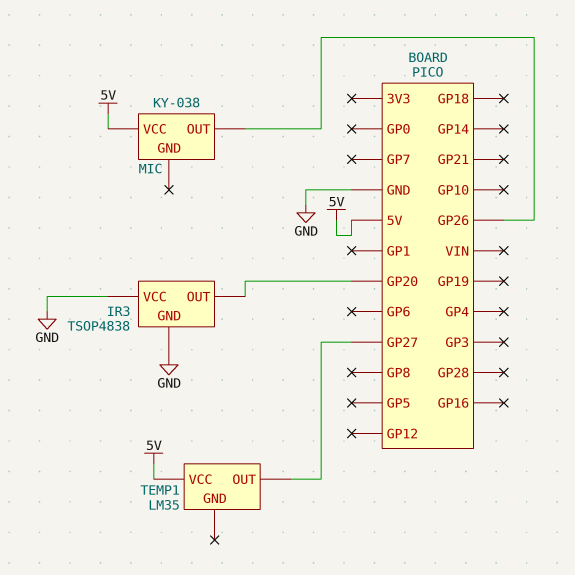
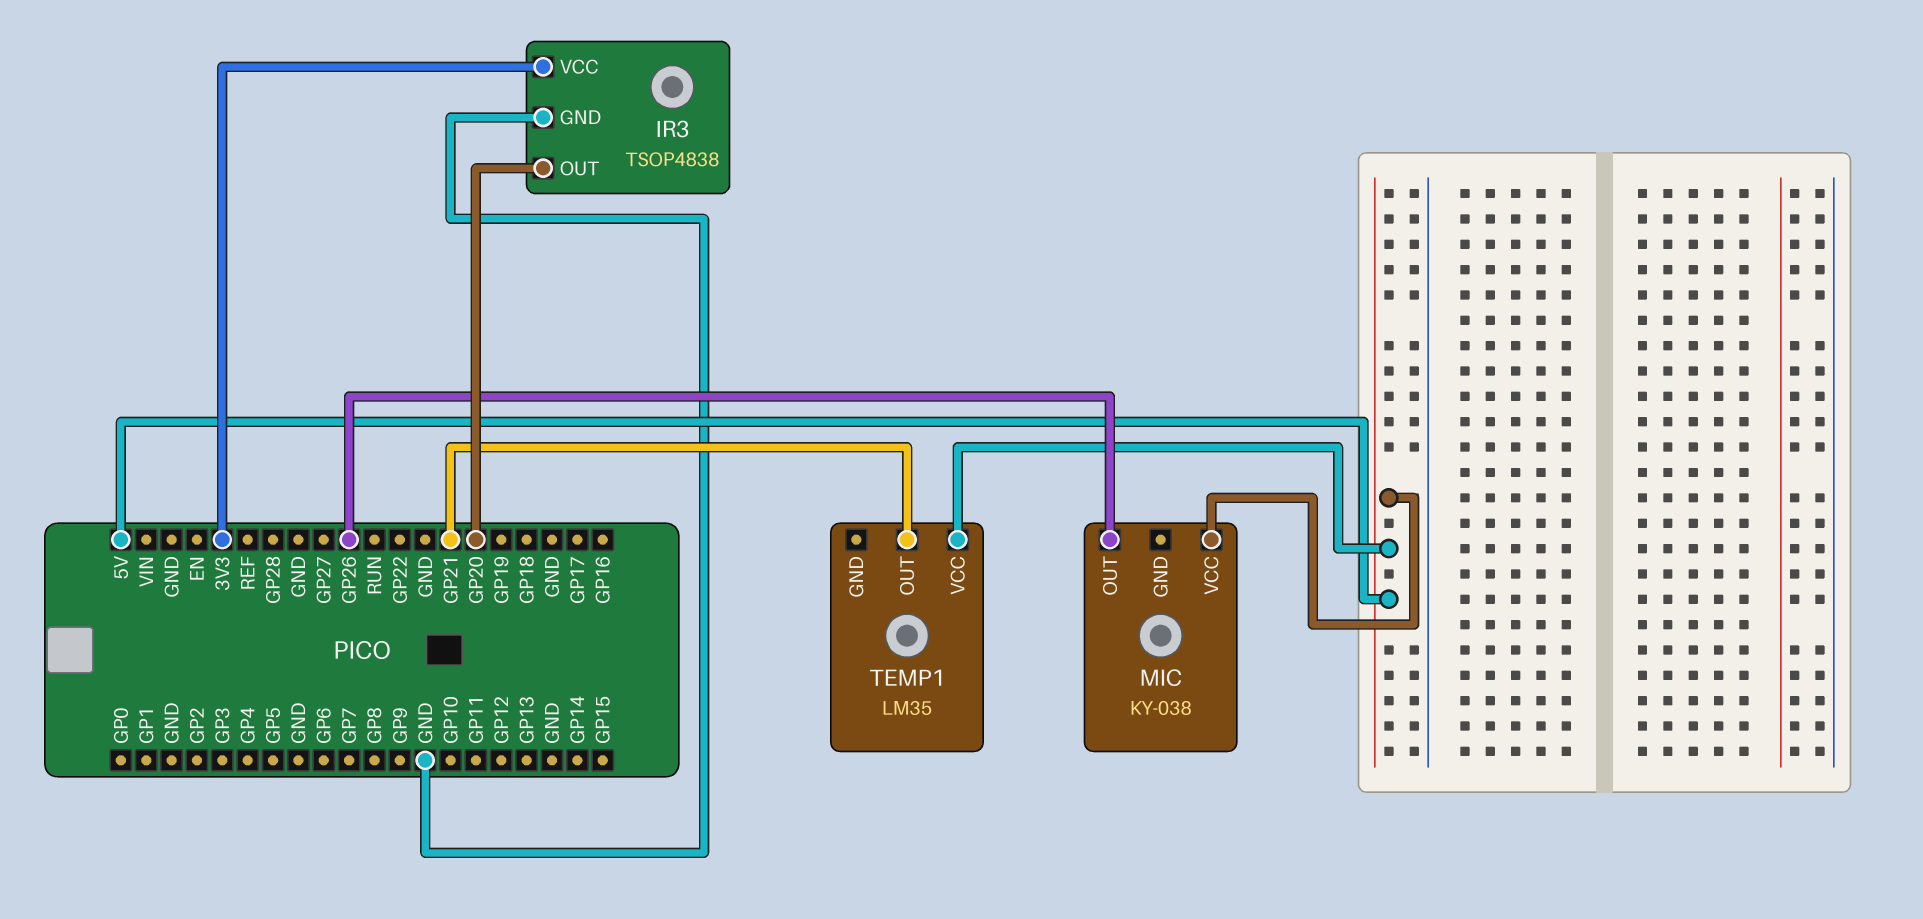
IR3 pin VCC: GND -> 3V3
TEMP1 pin OUT: GP27 -> GP21

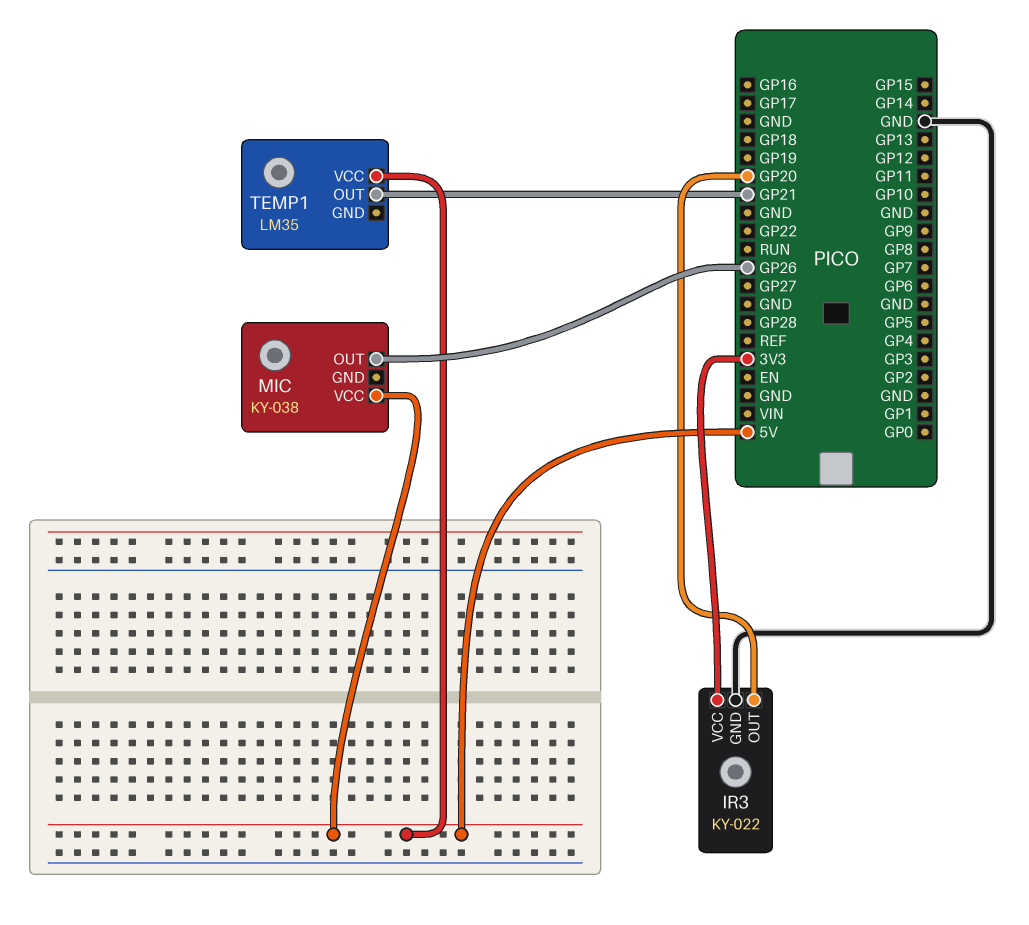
IR3: TSOP4838 -> KY-022

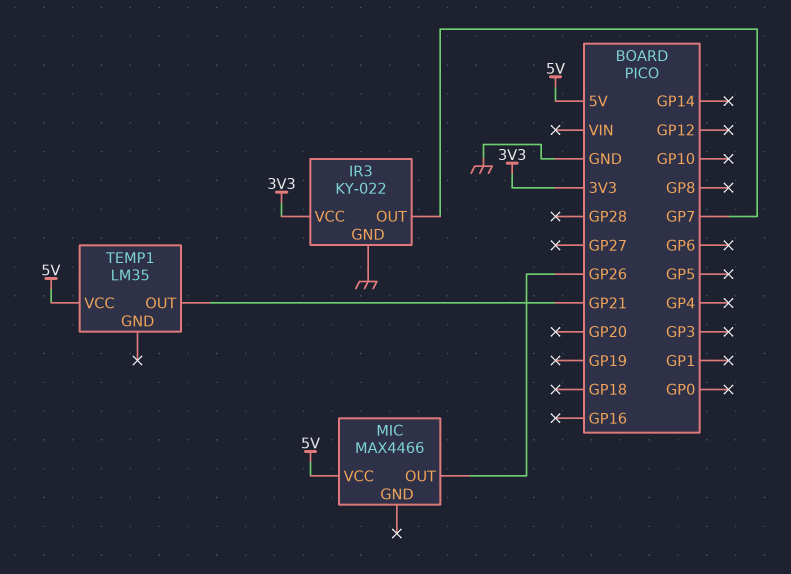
IR3 pin OUT: GP20 -> GP7
MIC: KY-038 -> MAX4466

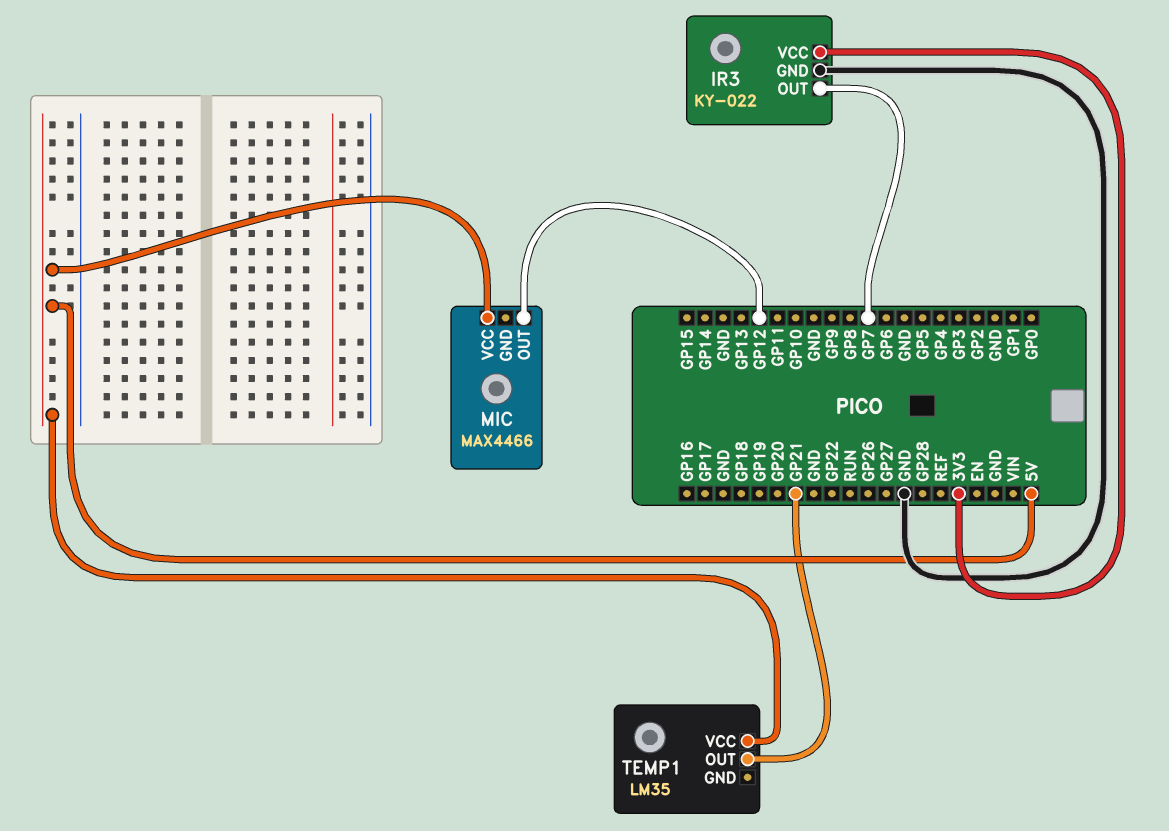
MIC pin OUT: GP26 -> GP12

